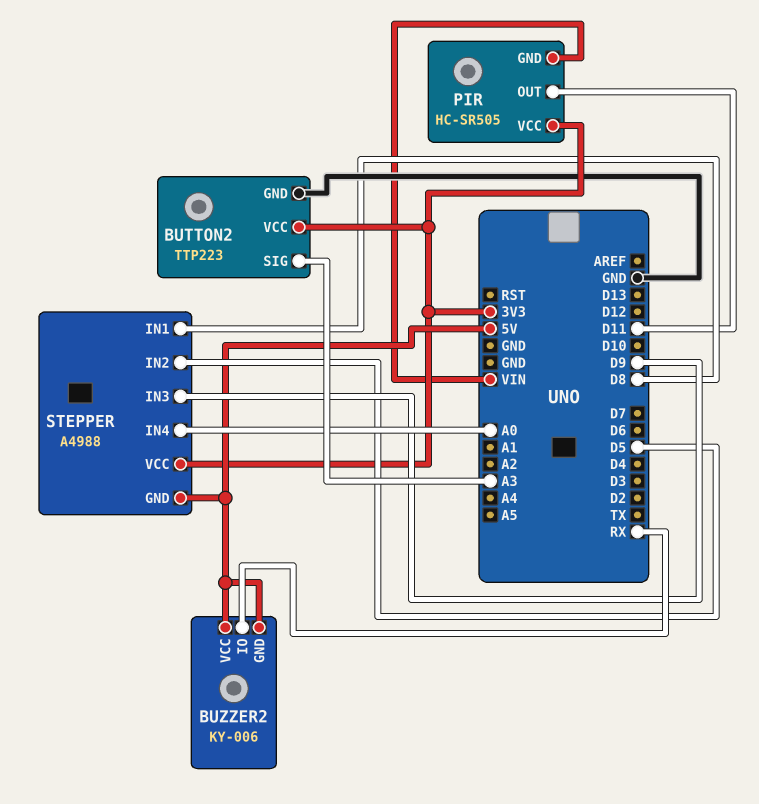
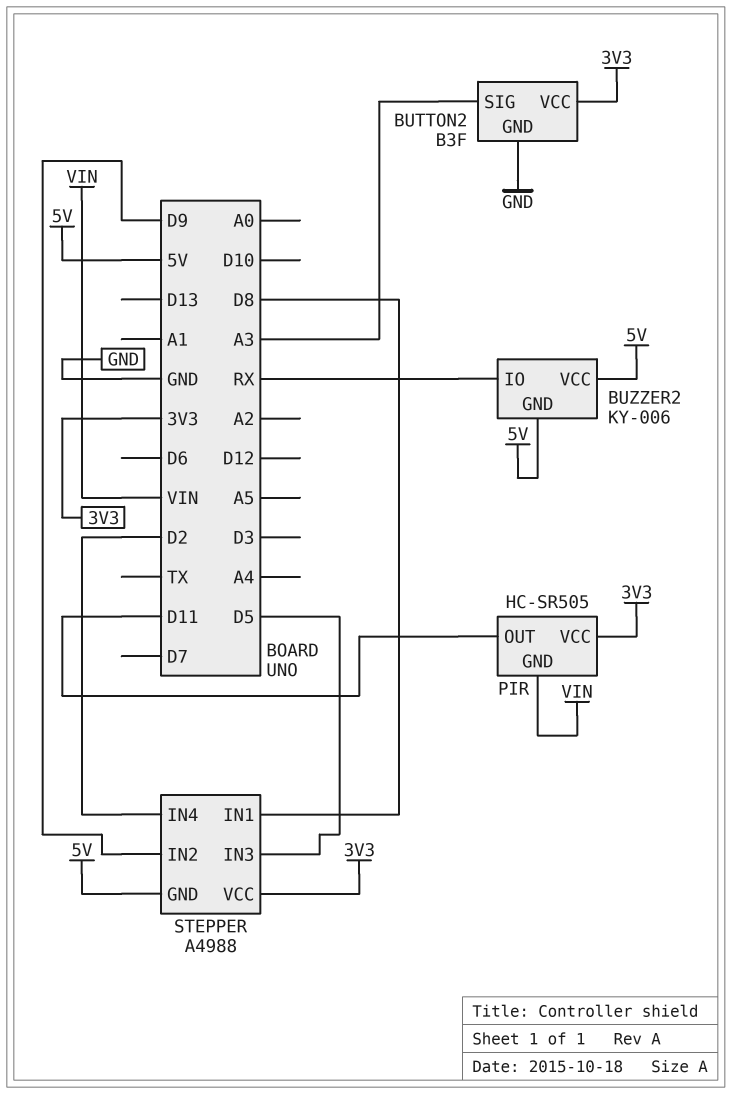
BUTTON2: TTP223 -> B3F
STEPPER pin IN2: D5 -> D9
STEPPER pin IN3: D9 -> D5
STEPPER pin IN4: A0 -> D2

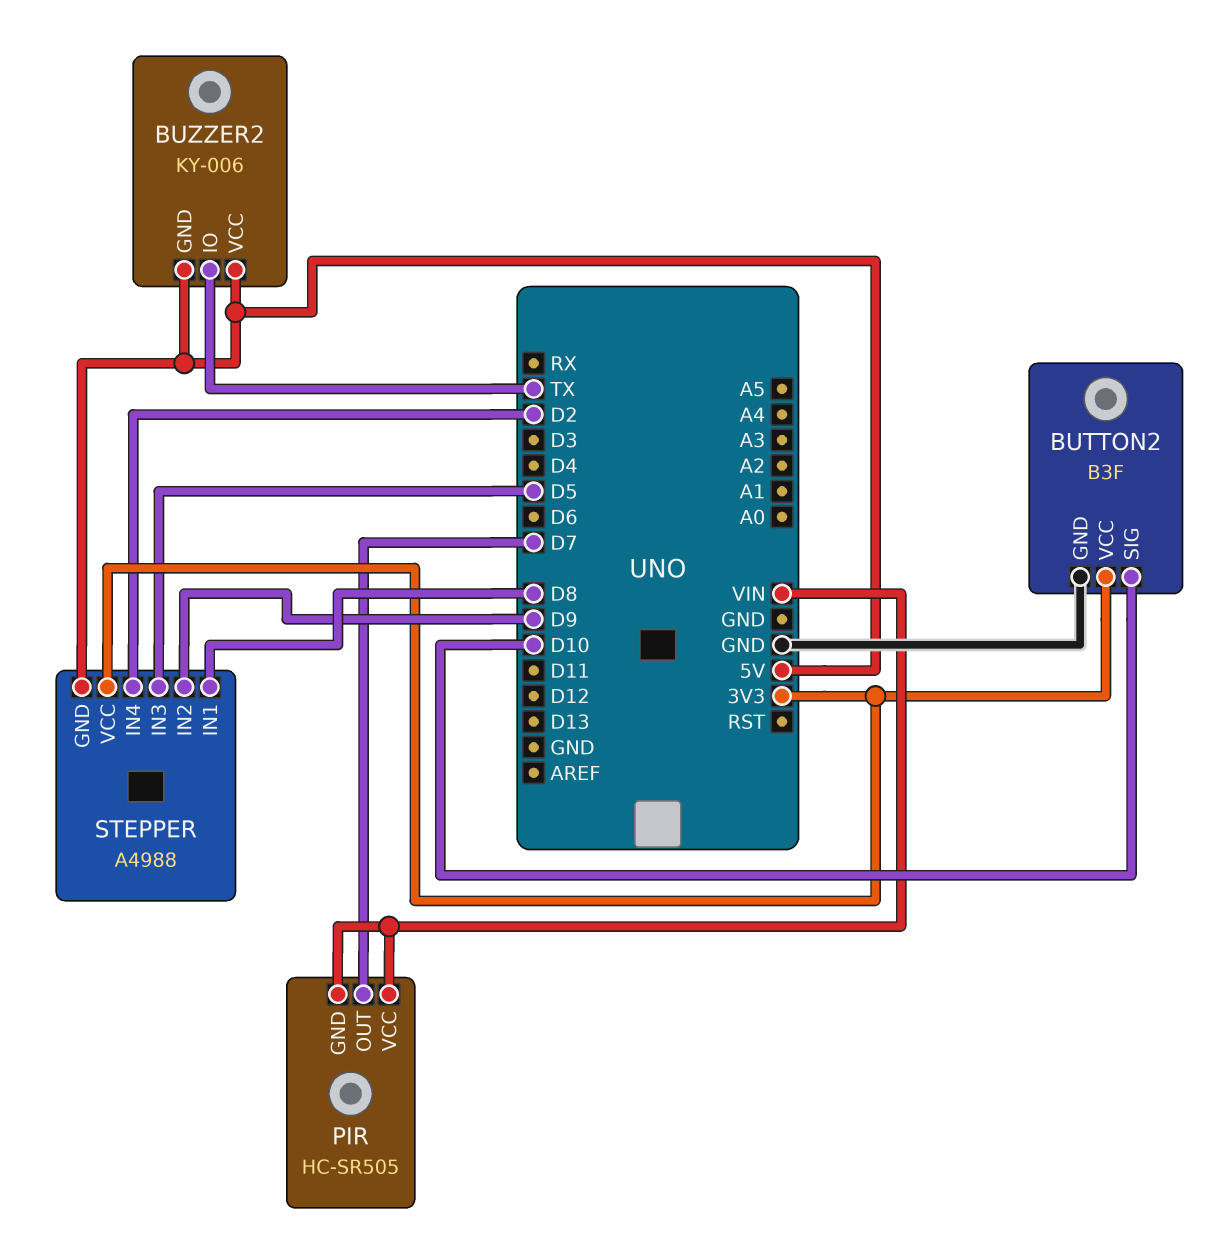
BUTTON2 pin SIG: A3 -> D10
BUZZER2 pin IO: RX -> TX
PIR pin OUT: D11 -> D7
PIR pin VCC: 3V3 -> VIN

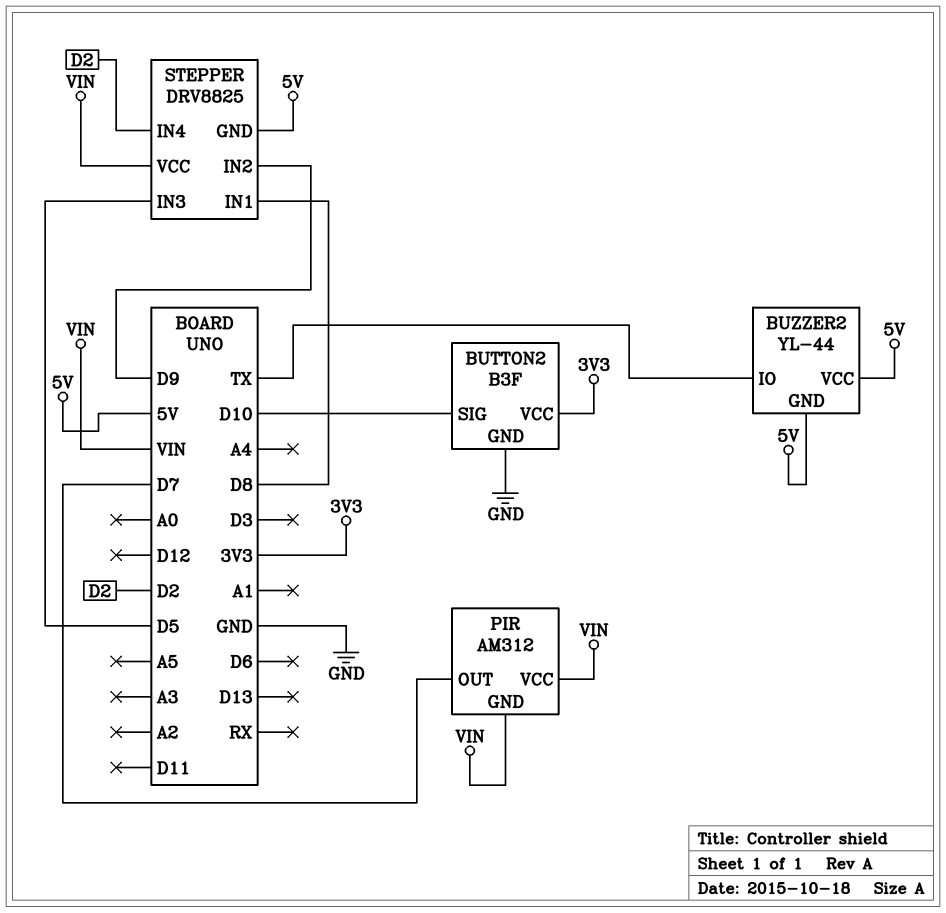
BUZZER2: KY-006 -> YL-44
PIR: HC-SR505 -> AM312
STEPPER: A4988 -> DRV8825
STEPPER pin VCC: 3V3 -> VIN

